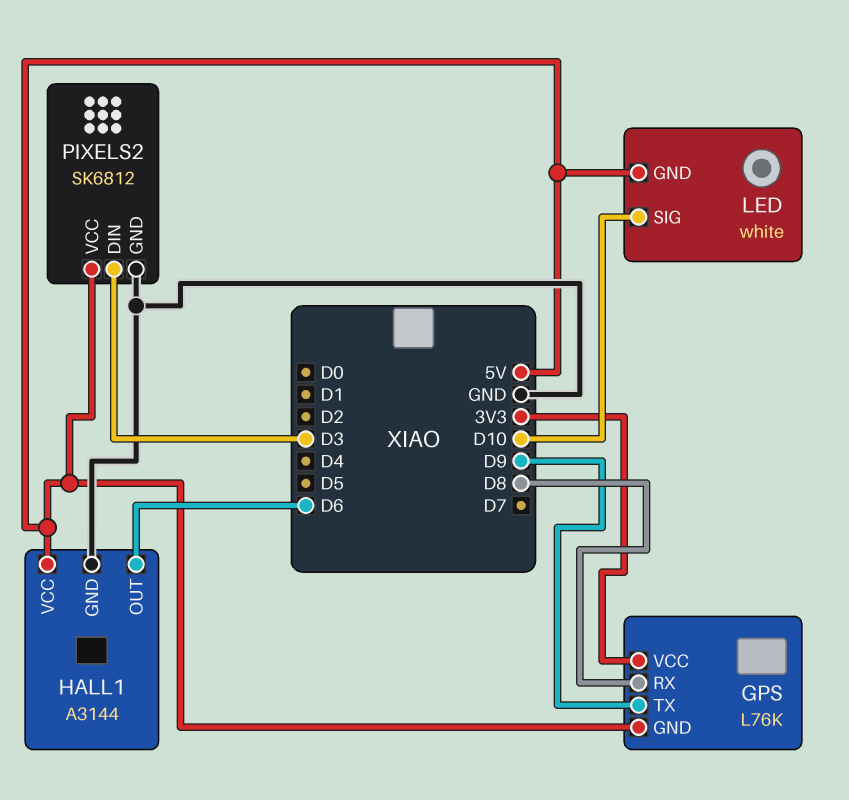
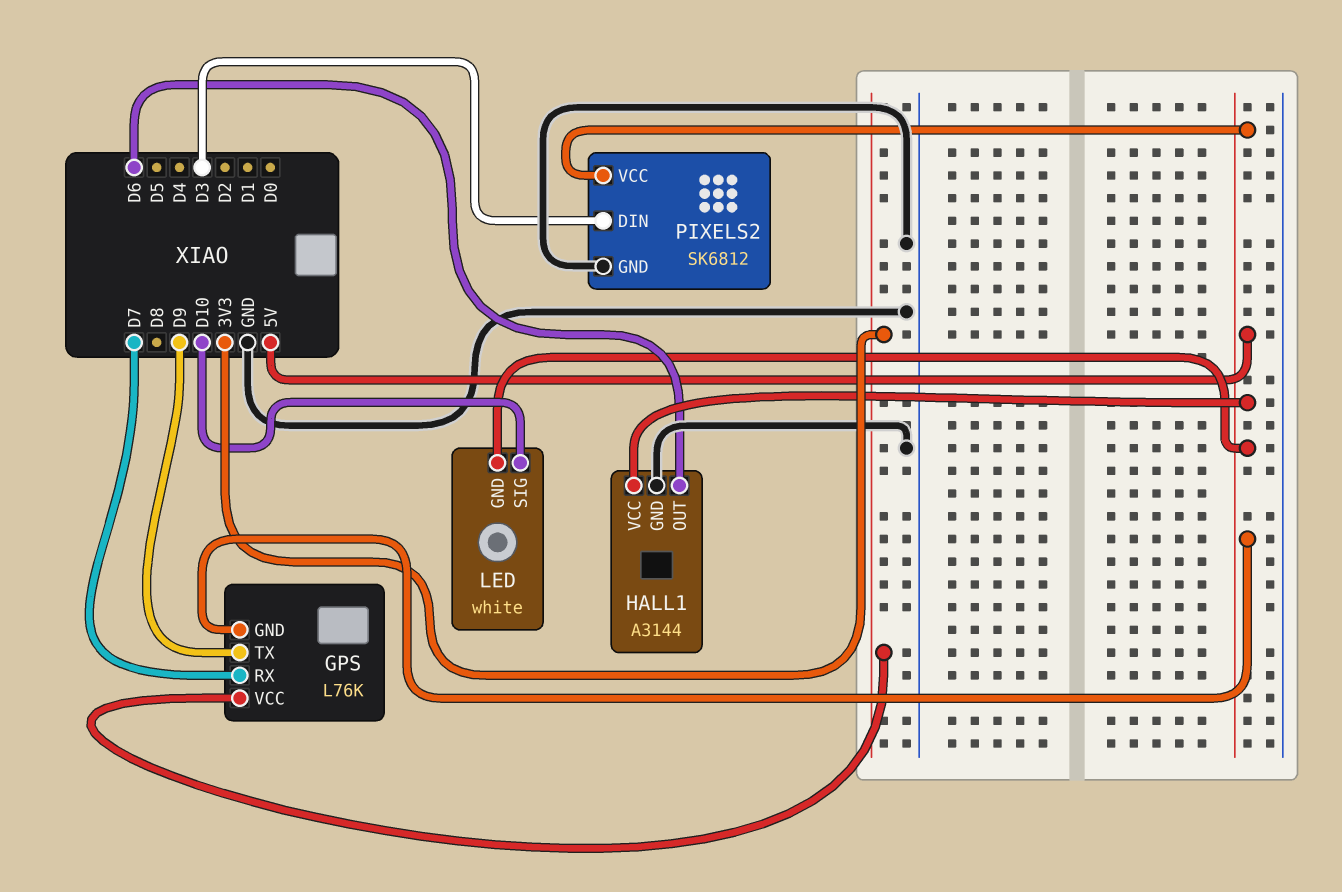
GPS pin RX: D8 -> D7

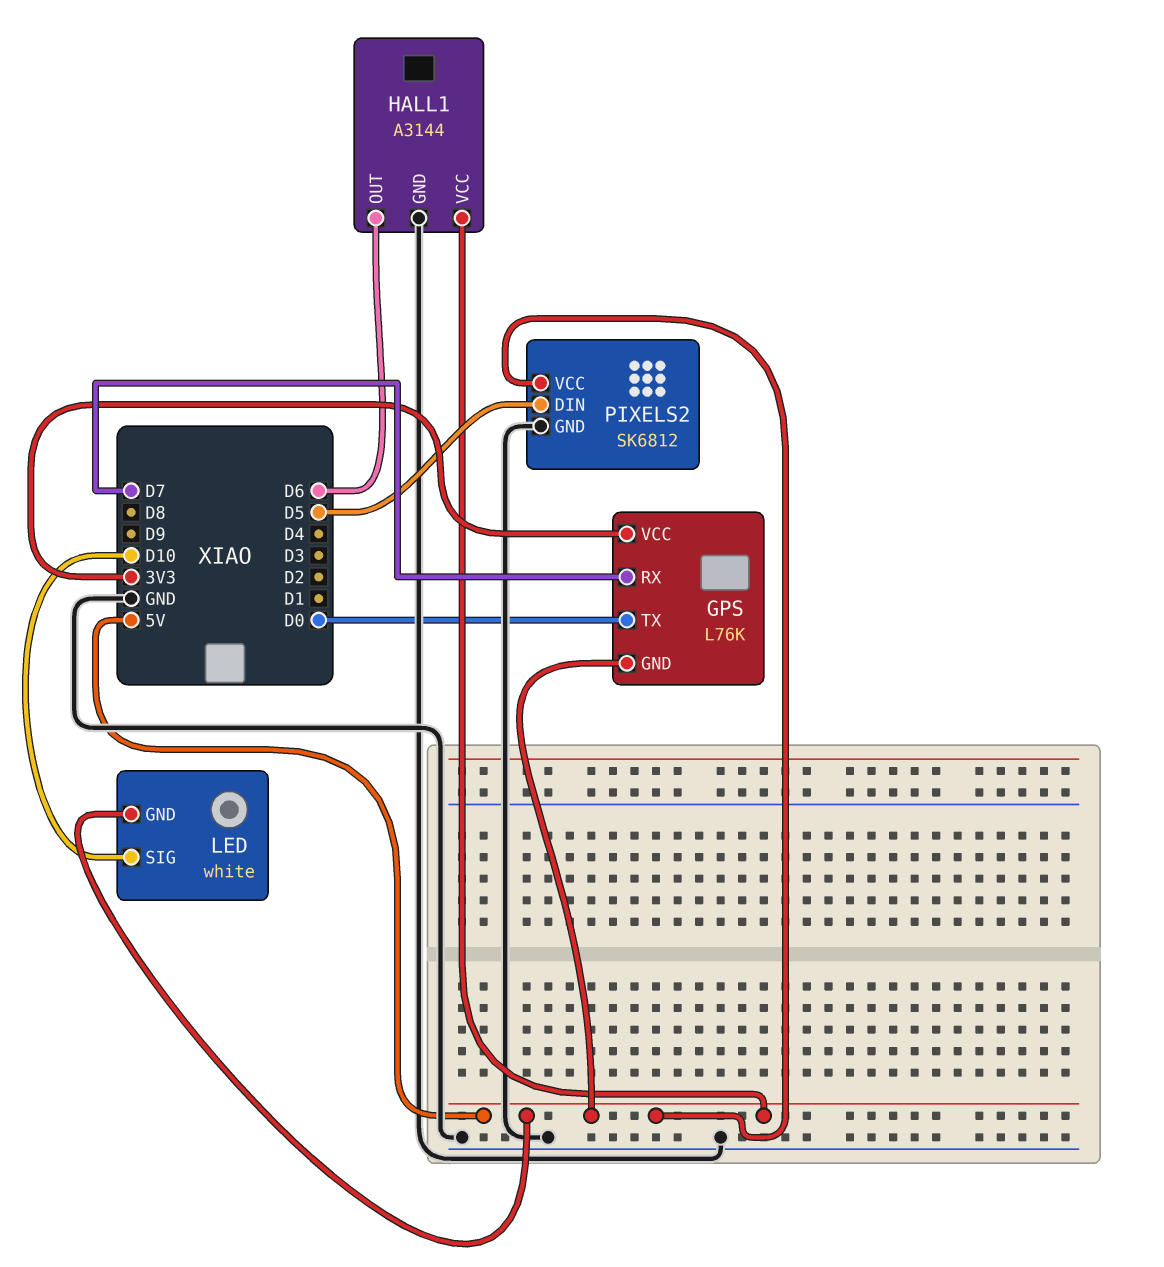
GPS pin TX: D9 -> D0
PIXELS2 pin DIN: D3 -> D5

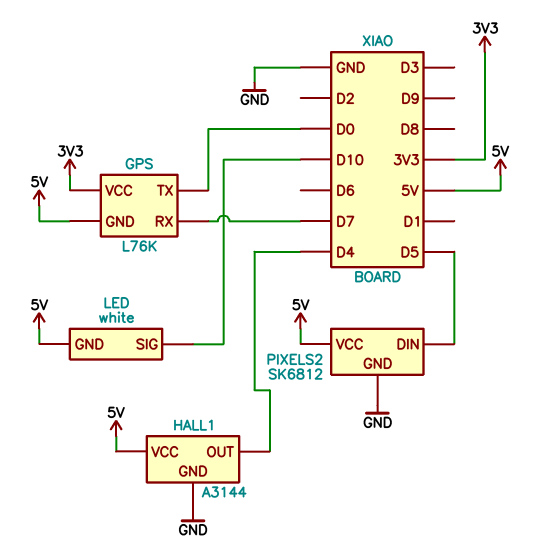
HALL1 pin OUT: D6 -> D4

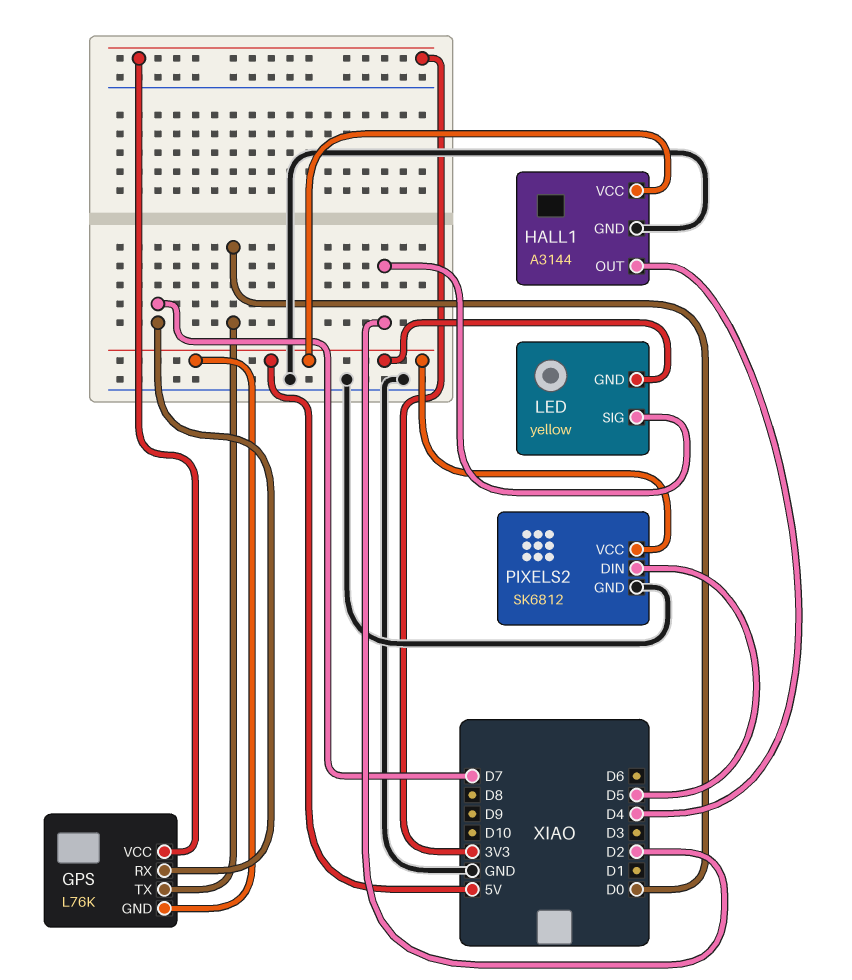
LED: white -> yellow
LED pin SIG: D10 -> D2

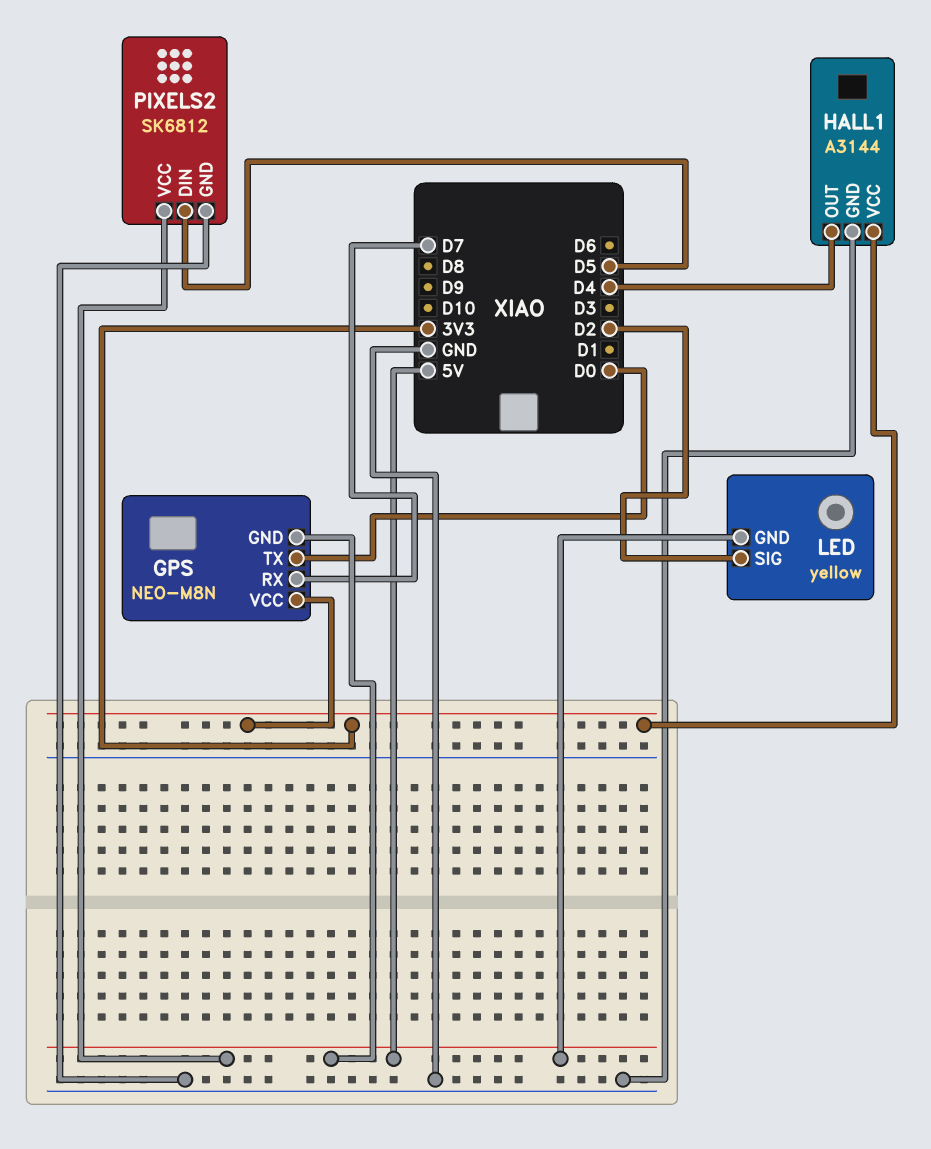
GPS: L76K -> NEO-M8N
HALL1 pin VCC: 5V -> 3V3

